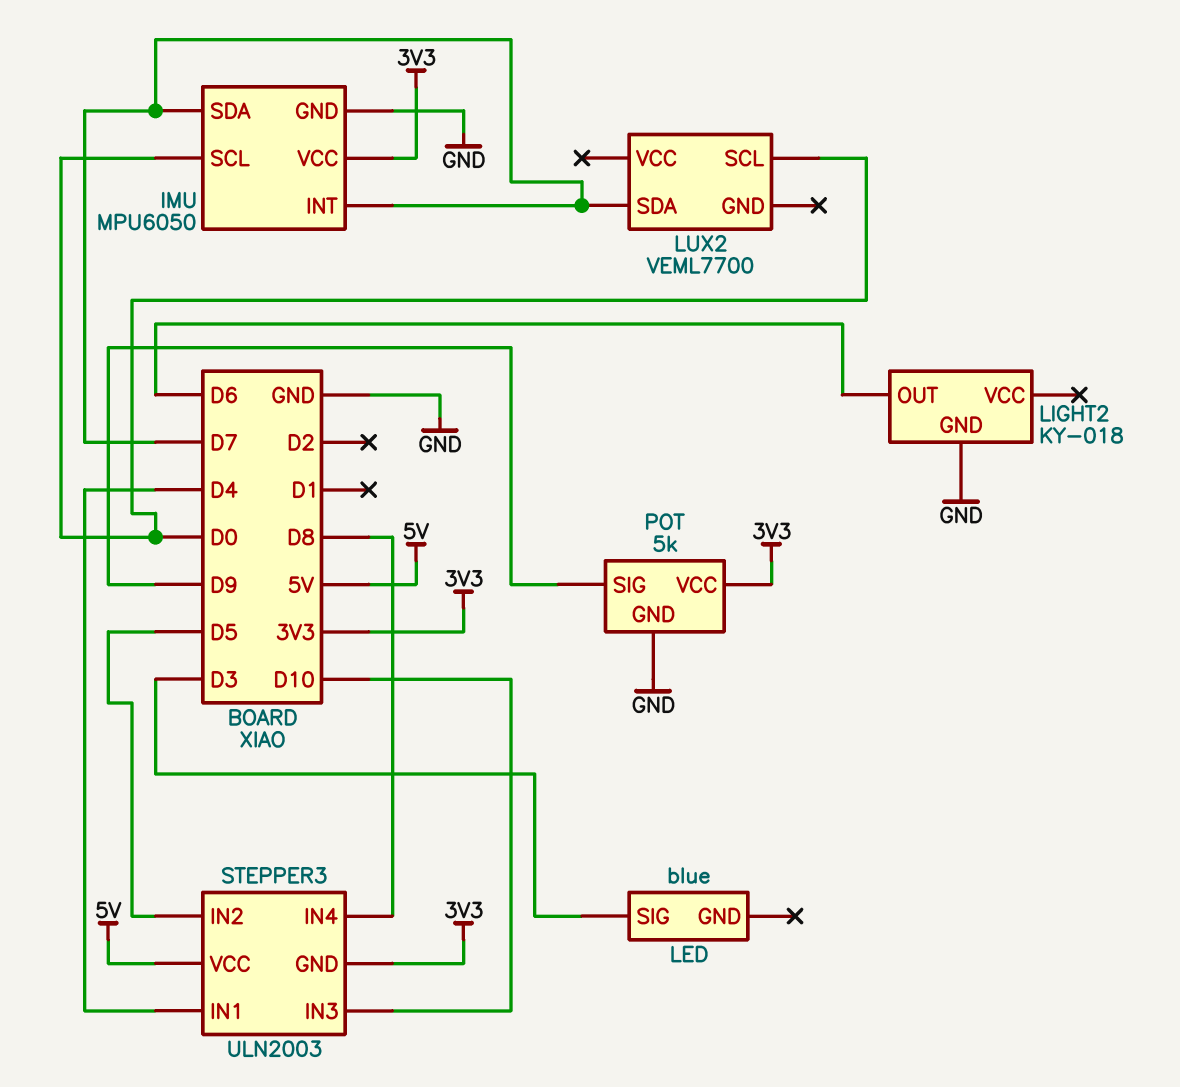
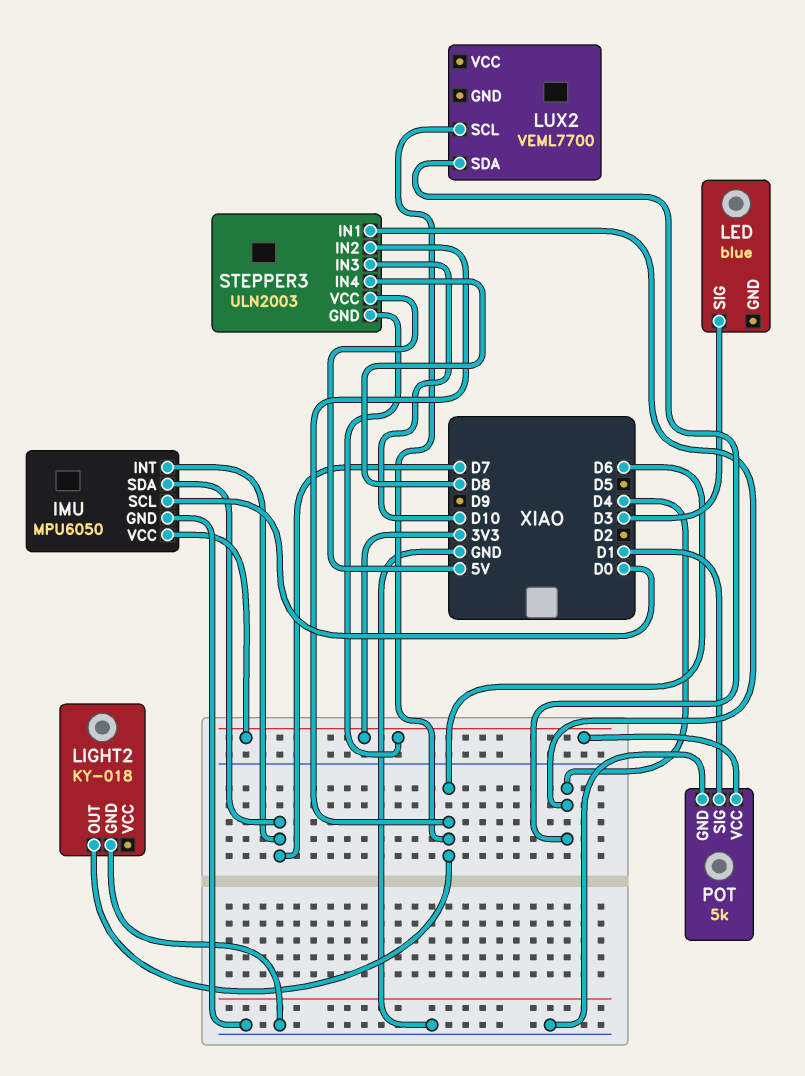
LUX2 pin SCL: D0 -> D6
LUX2 pin SDA: D7 -> D4
POT pin SIG: D9 -> D1
STEPPER3 pin IN2: D5 -> D6

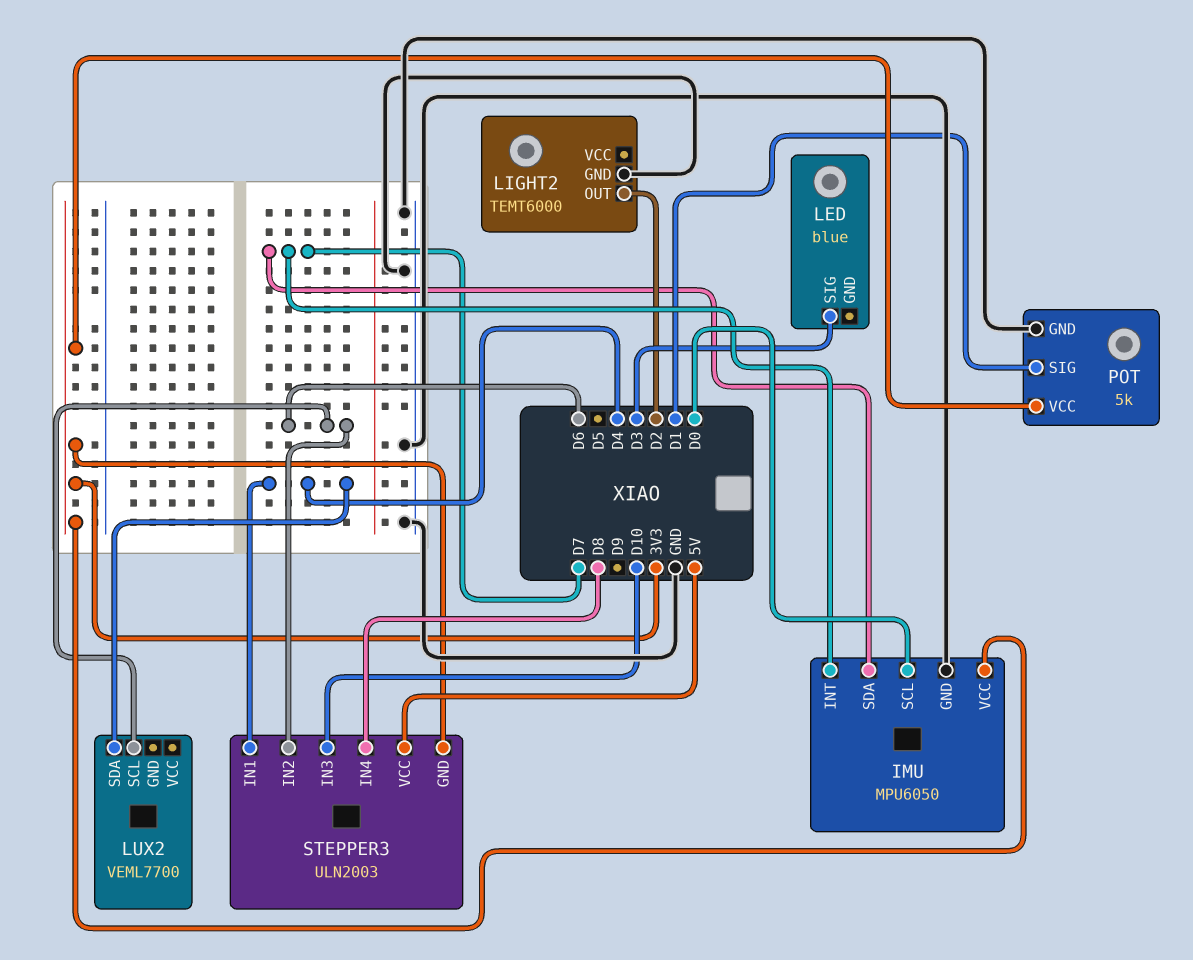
LIGHT2: KY-018 -> TEMT6000
LIGHT2 pin OUT: D6 -> D2

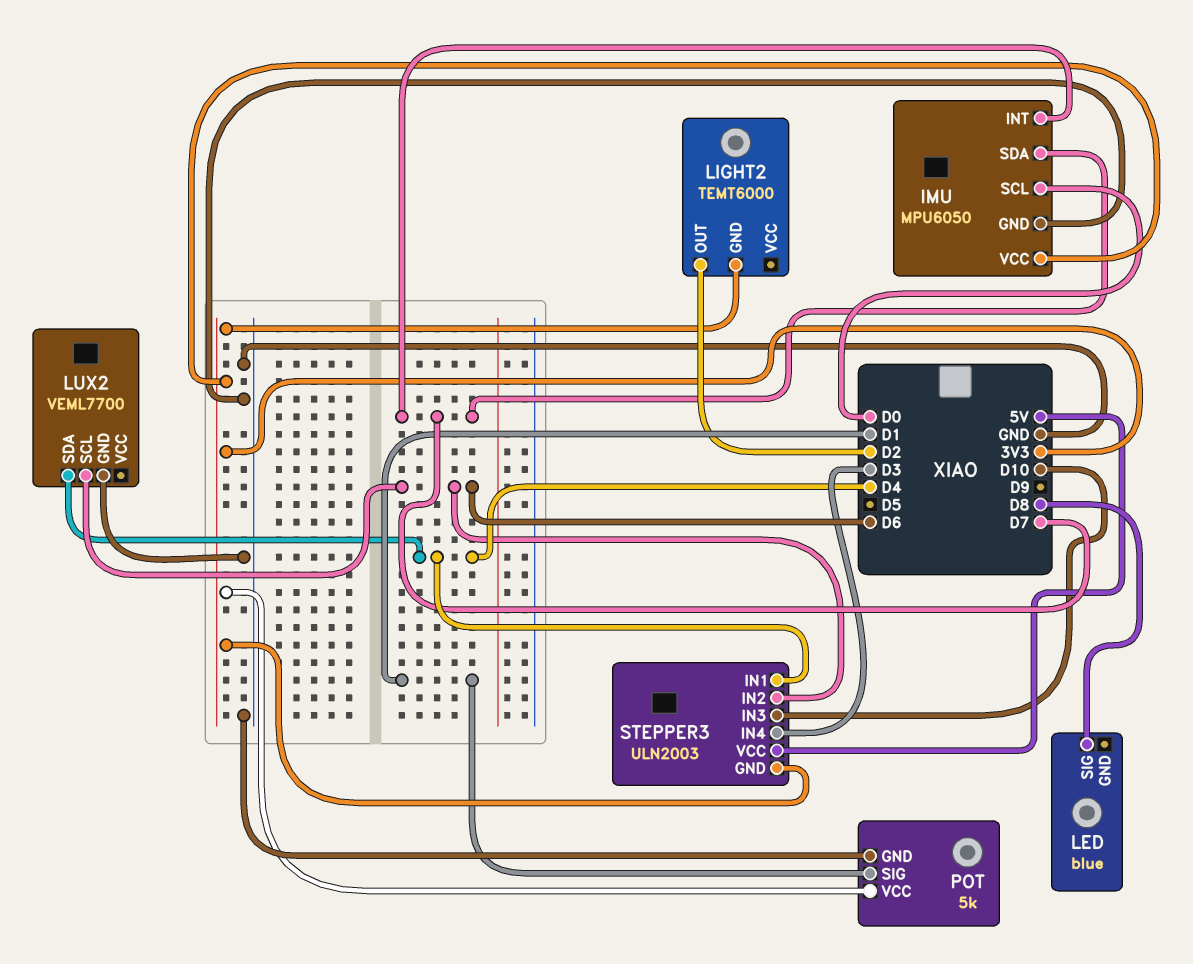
LED pin SIG: D3 -> D8
LIGHT2 pin GND: GND -> 3V3
LUX2 pin GND: none -> GND
STEPPER3 pin IN4: D8 -> D3

